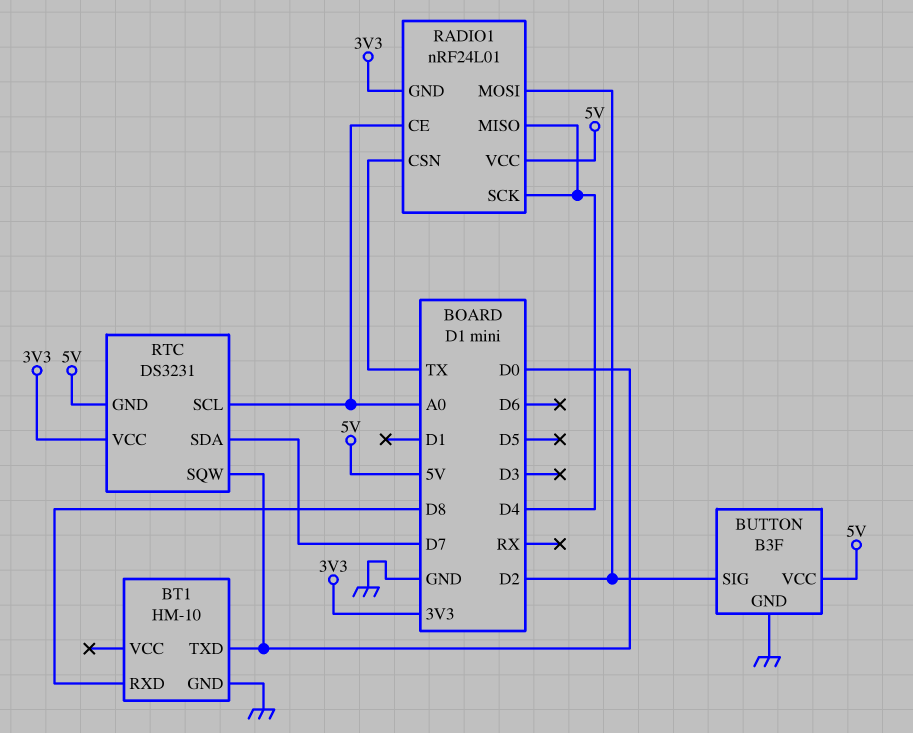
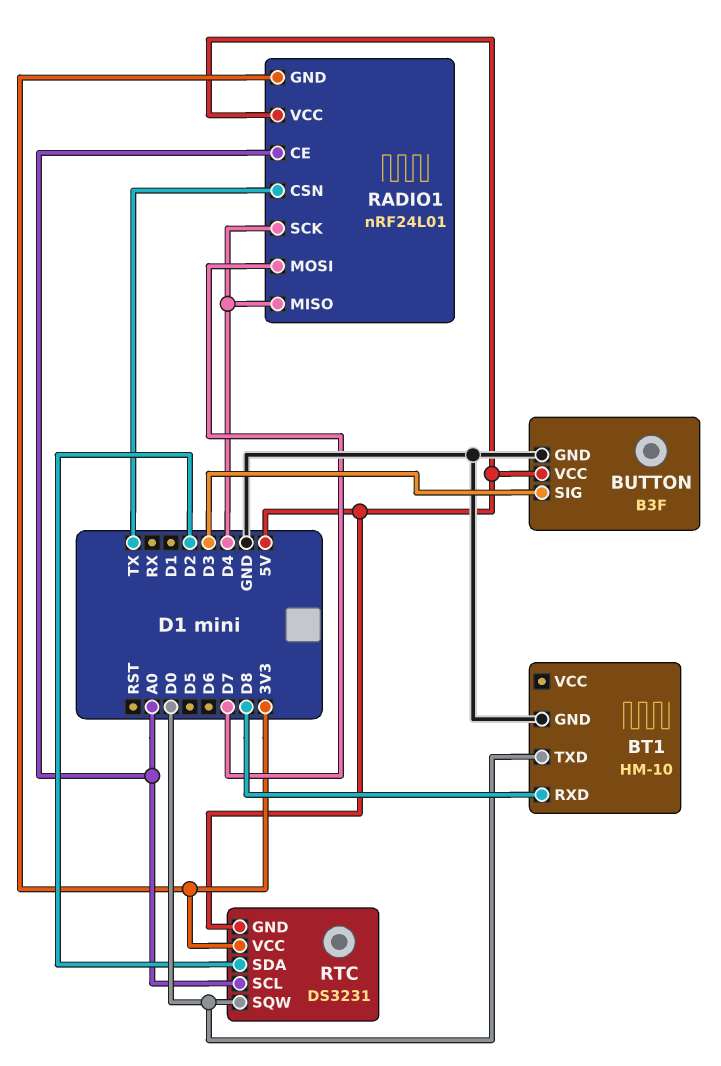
BUTTON pin SIG: D2 -> D3
RADIO1 pin MOSI: D2 -> D7
RTC pin SDA: D7 -> D2

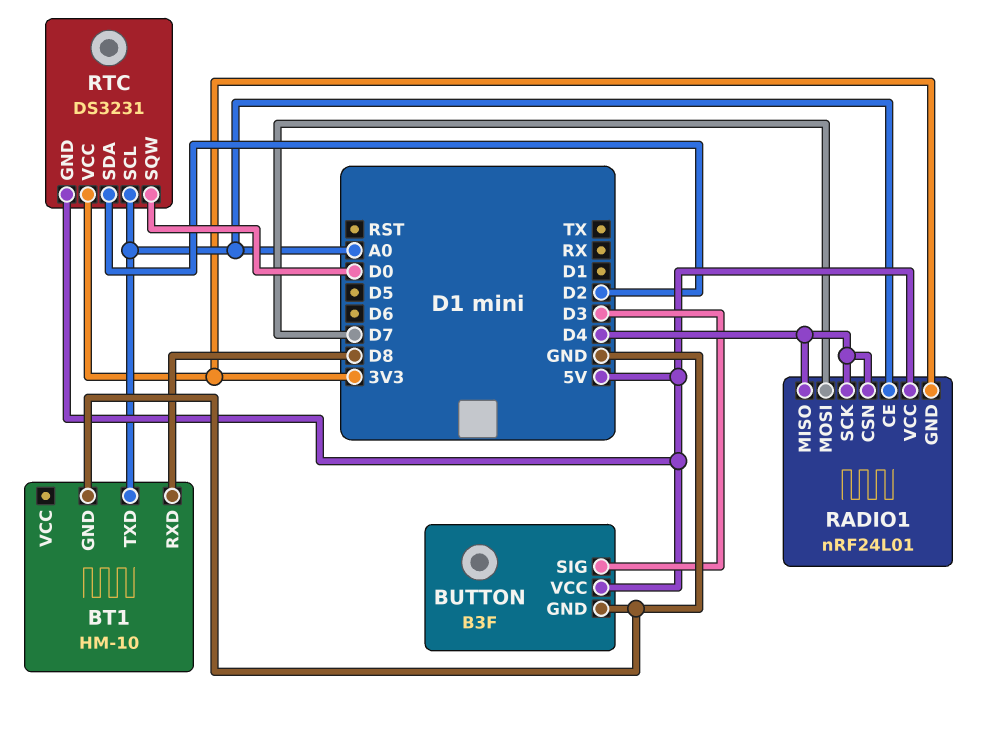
BT1 pin TXD: D0 -> A0
RADIO1 pin CSN: TX -> D4

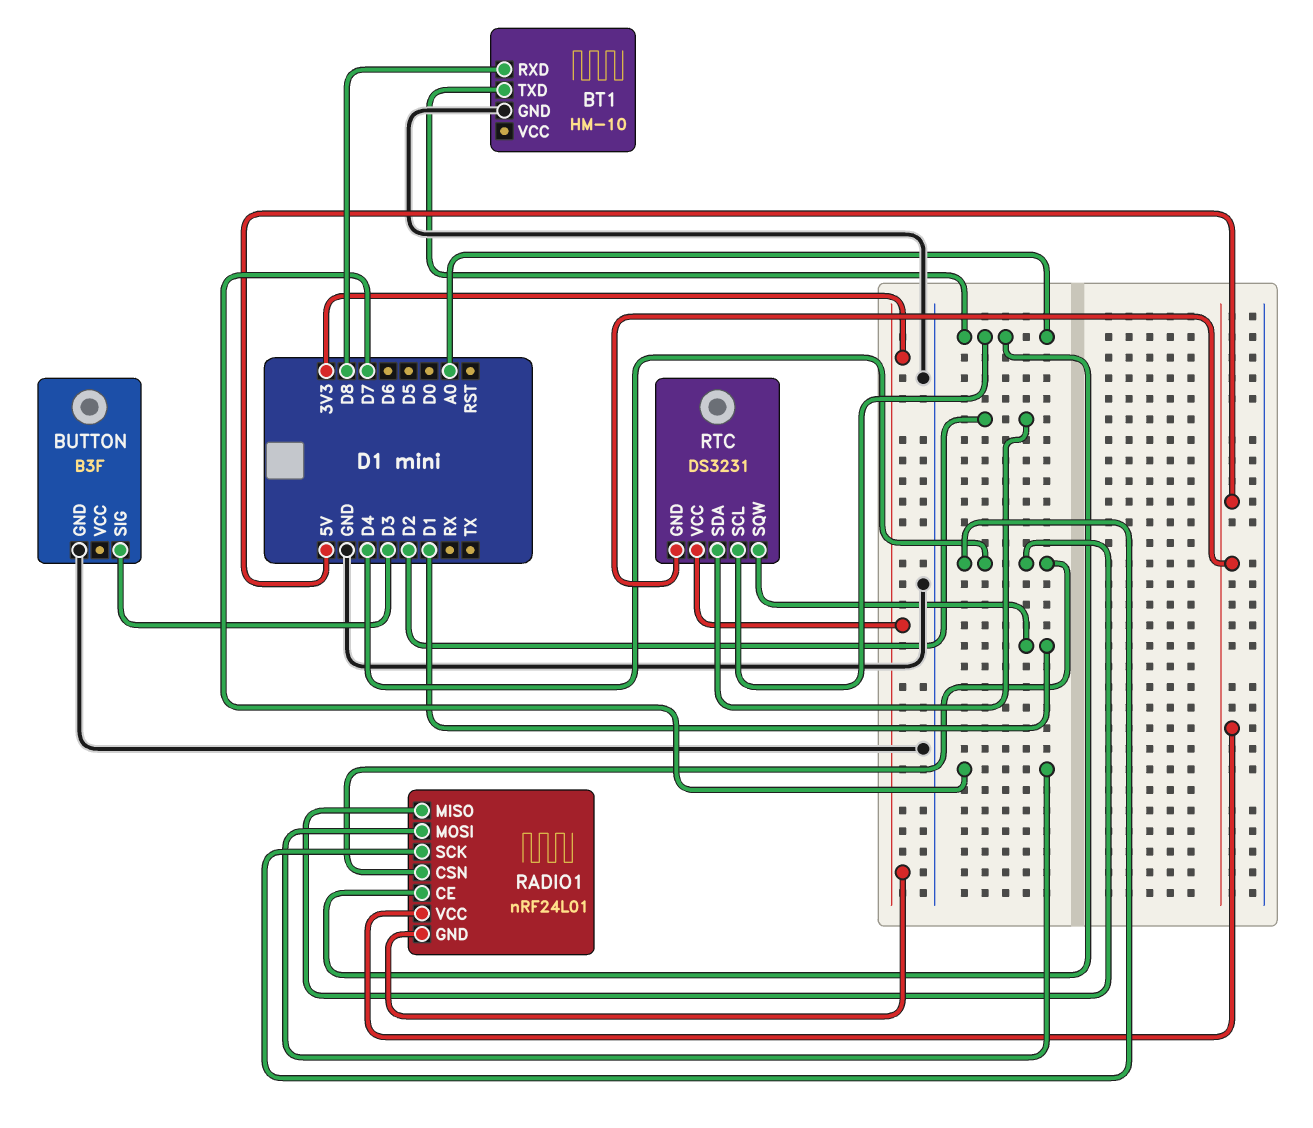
BUTTON pin VCC: 5V -> none
RTC pin SQW: D0 -> D1

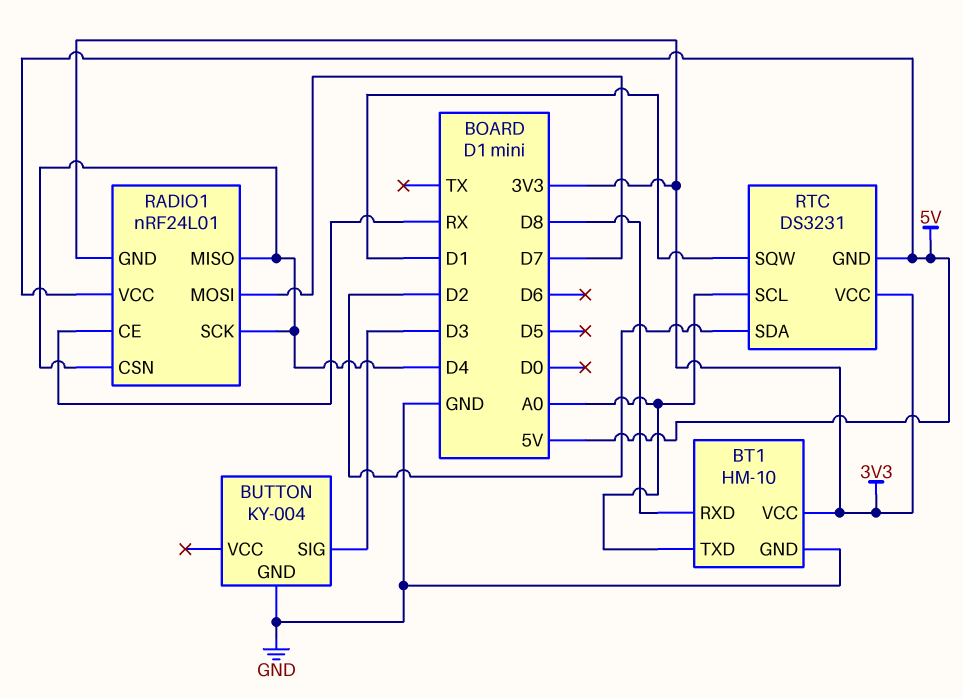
BT1 pin VCC: none -> 3V3
BUTTON: B3F -> KY-004
RADIO1 pin CE: A0 -> RX

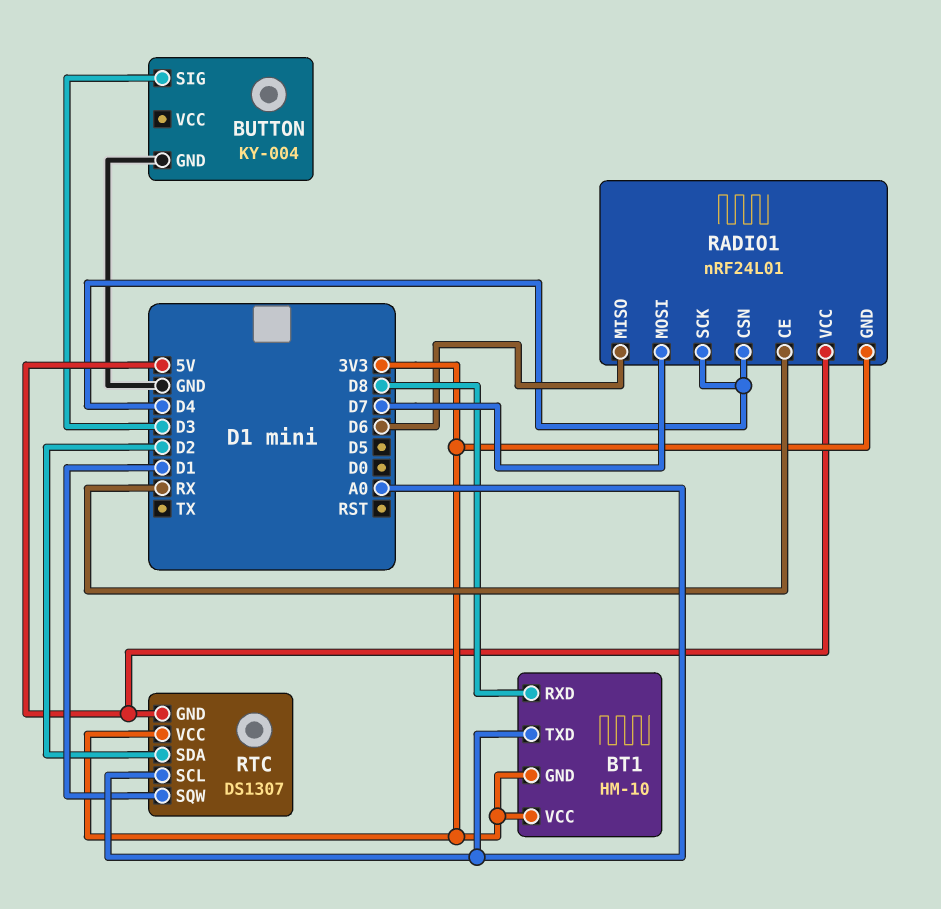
BT1 pin GND: GND -> 3V3
RADIO1 pin MISO: D4 -> D6
RTC: DS3231 -> DS1307

